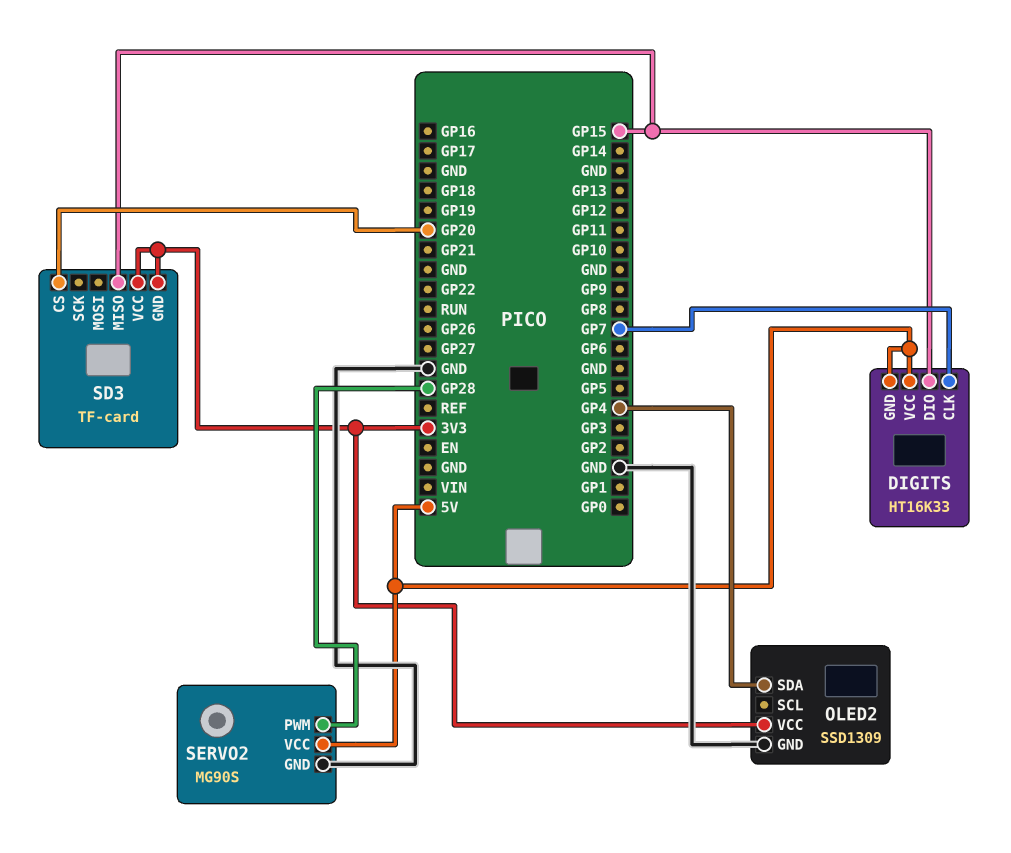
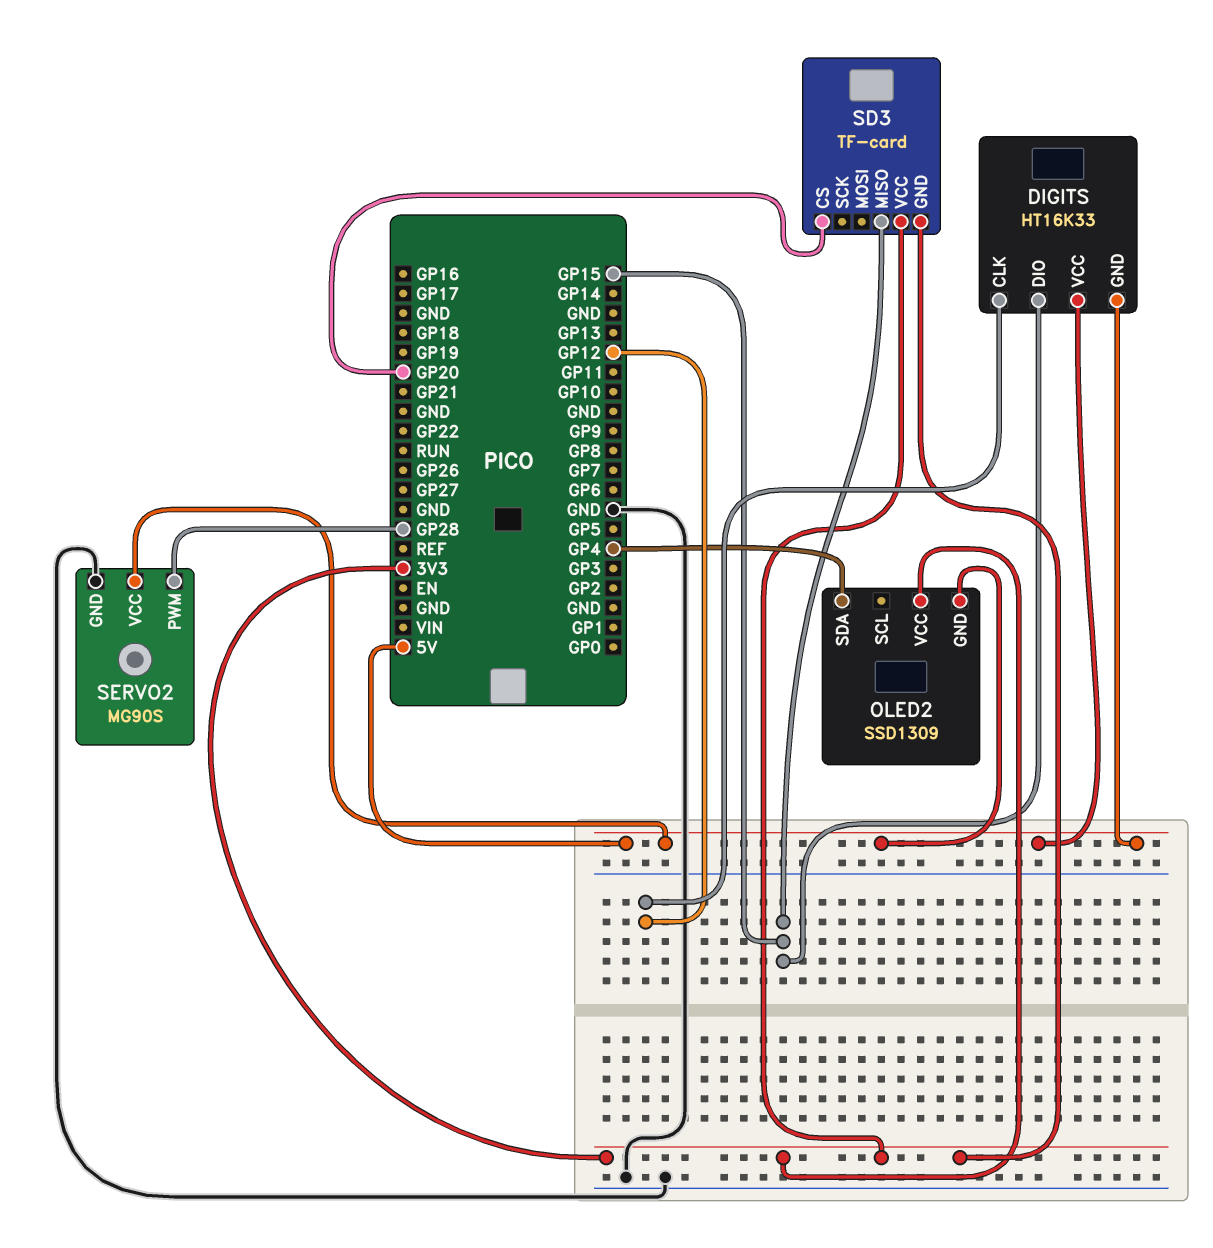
DIGITS pin CLK: GP7 -> GP12
OLED2 pin GND: GND -> 5V

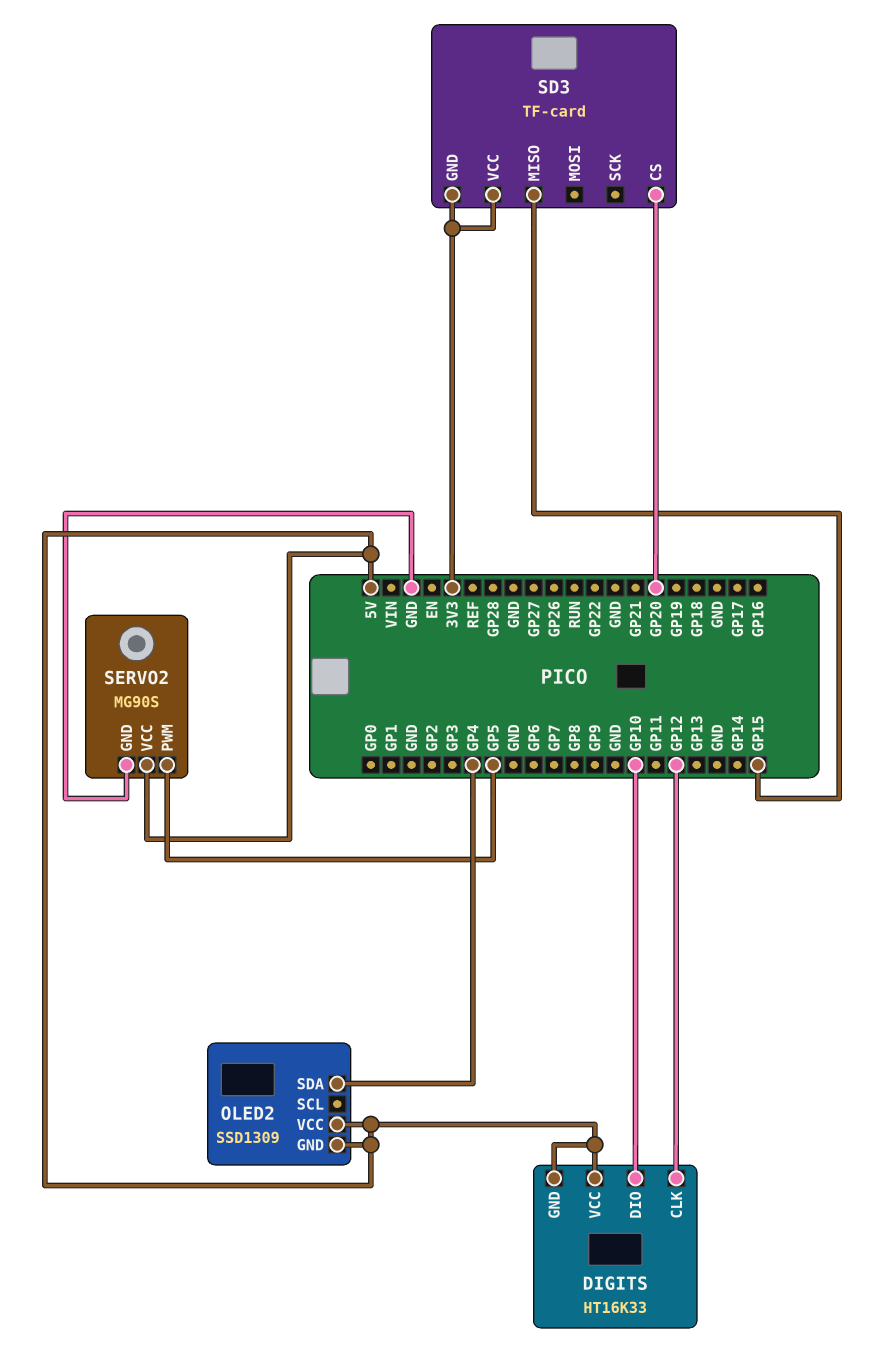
DIGITS pin DIO: GP15 -> GP10
OLED2 pin VCC: 3V3 -> 5V
SERVO2 pin PWM: GP28 -> GP5

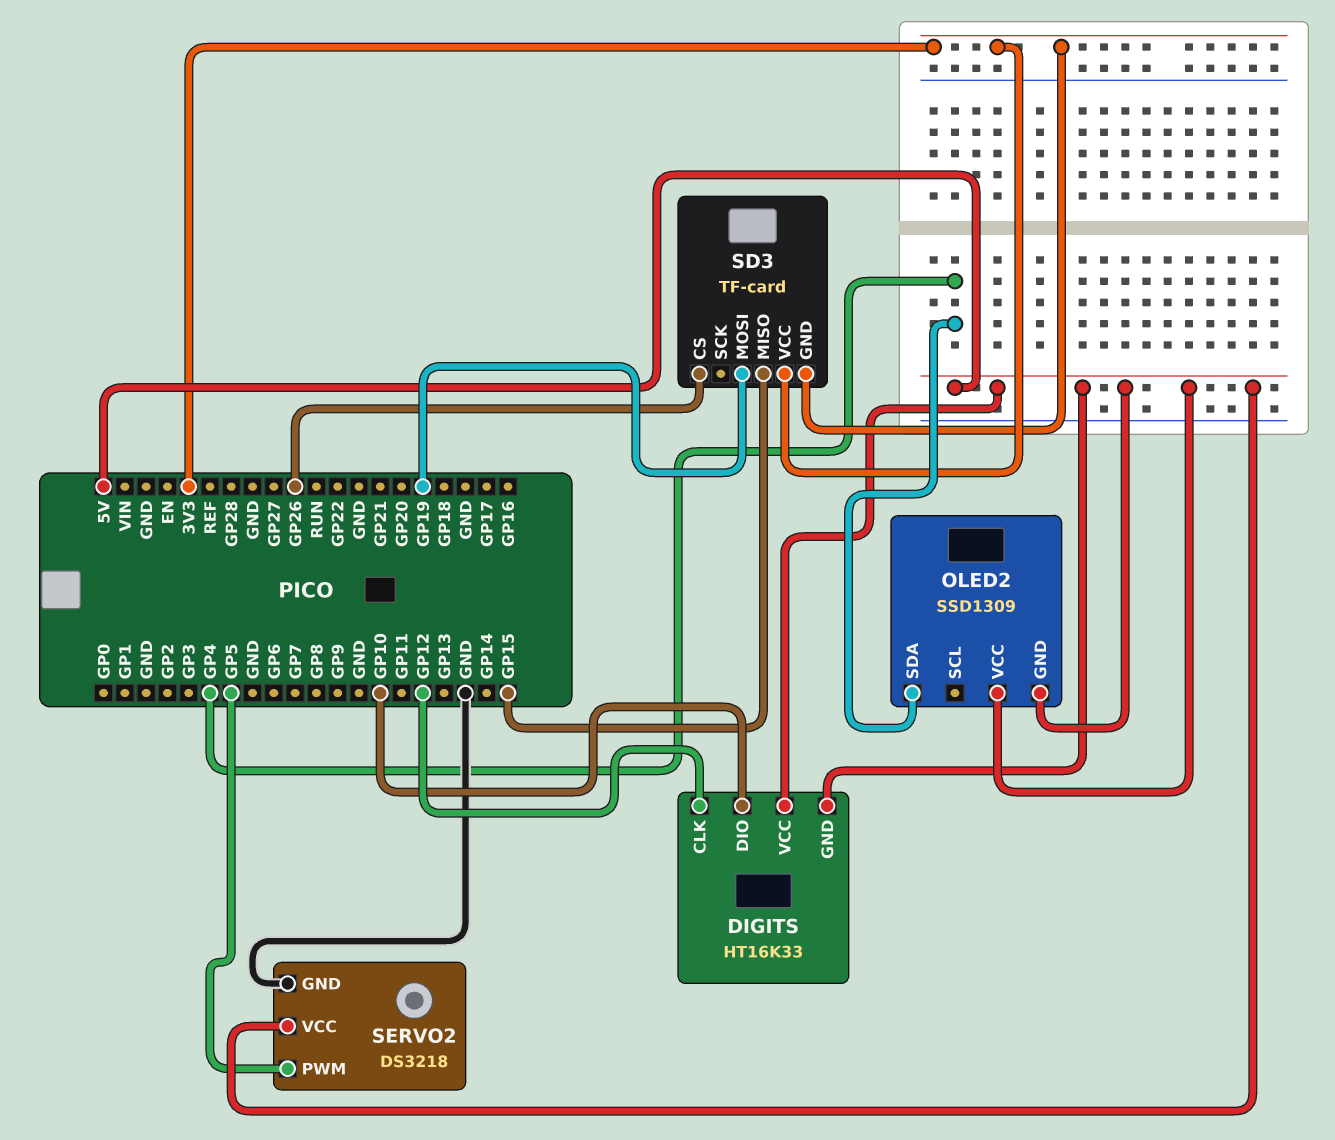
SD3 pin CS: GP20 -> GP26
SD3 pin MOSI: none -> GP19
SERVO2: MG90S -> DS3218

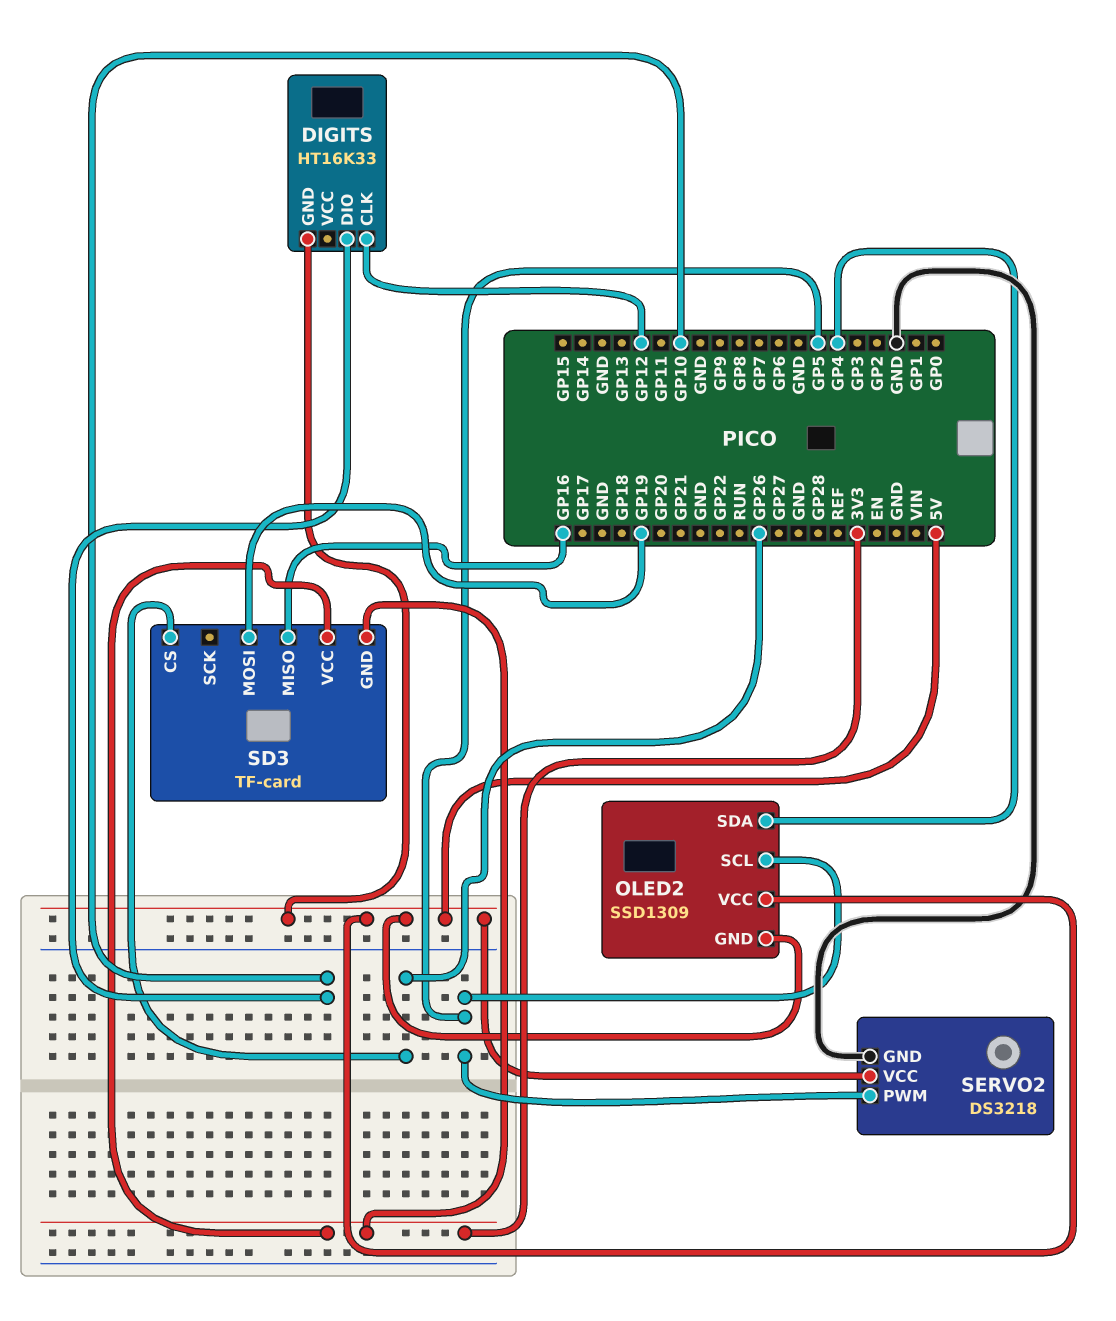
DIGITS pin VCC: 5V -> none
OLED2 pin SCL: none -> GP5
SD3 pin MISO: GP15 -> GP16

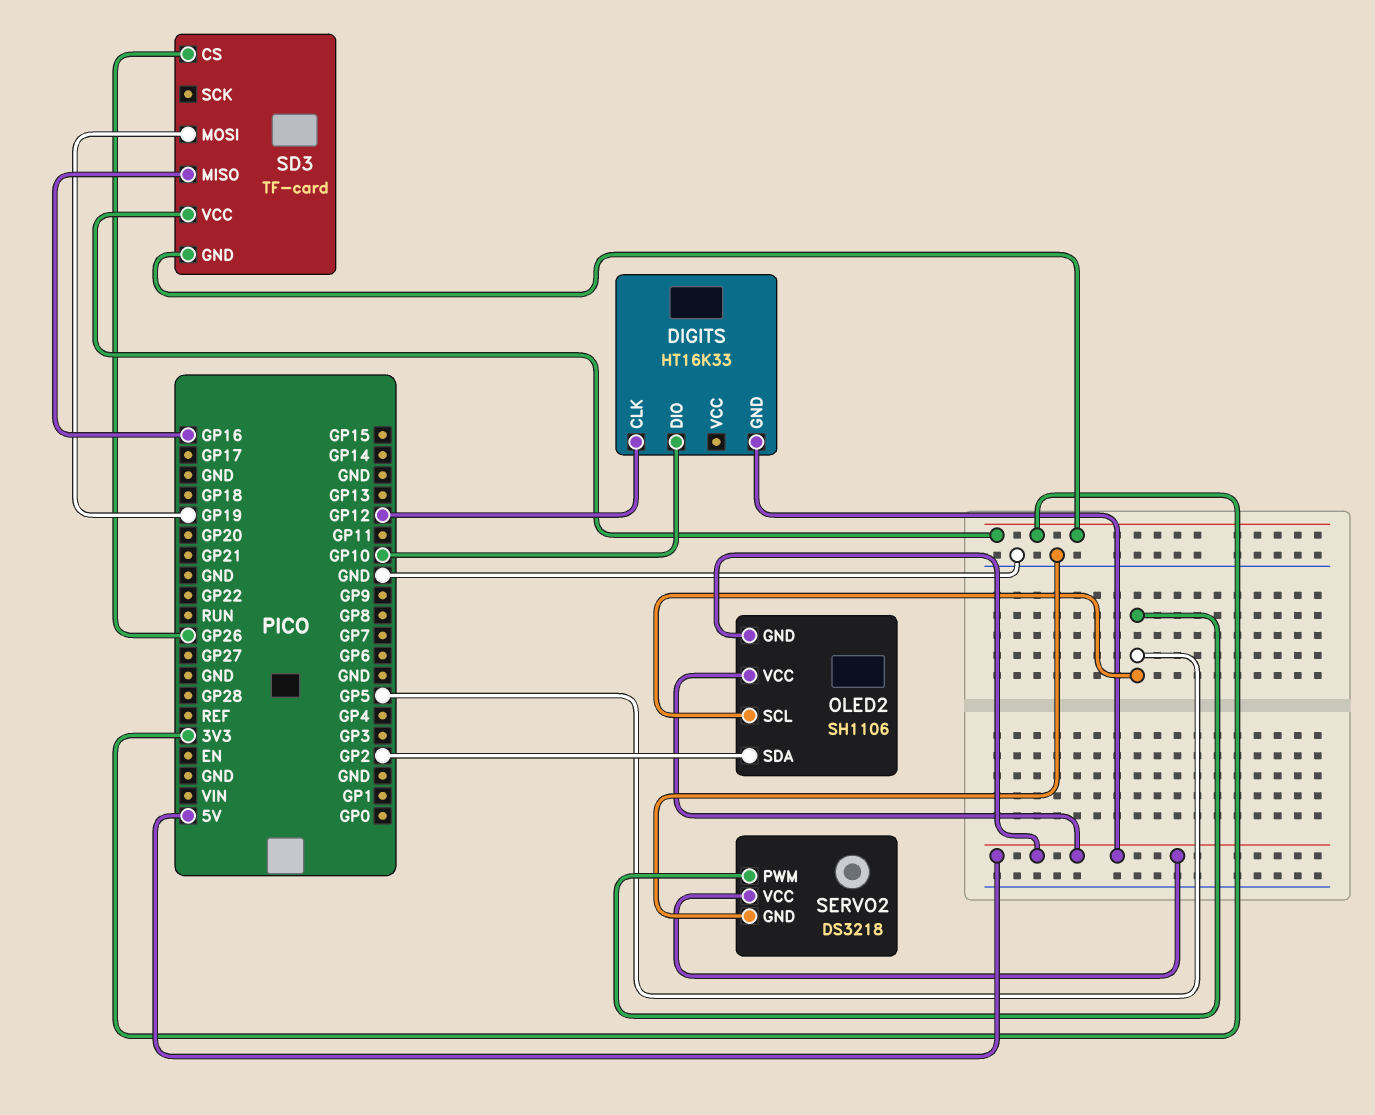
OLED2: SSD1309 -> SH1106
OLED2 pin SDA: GP4 -> GP2

